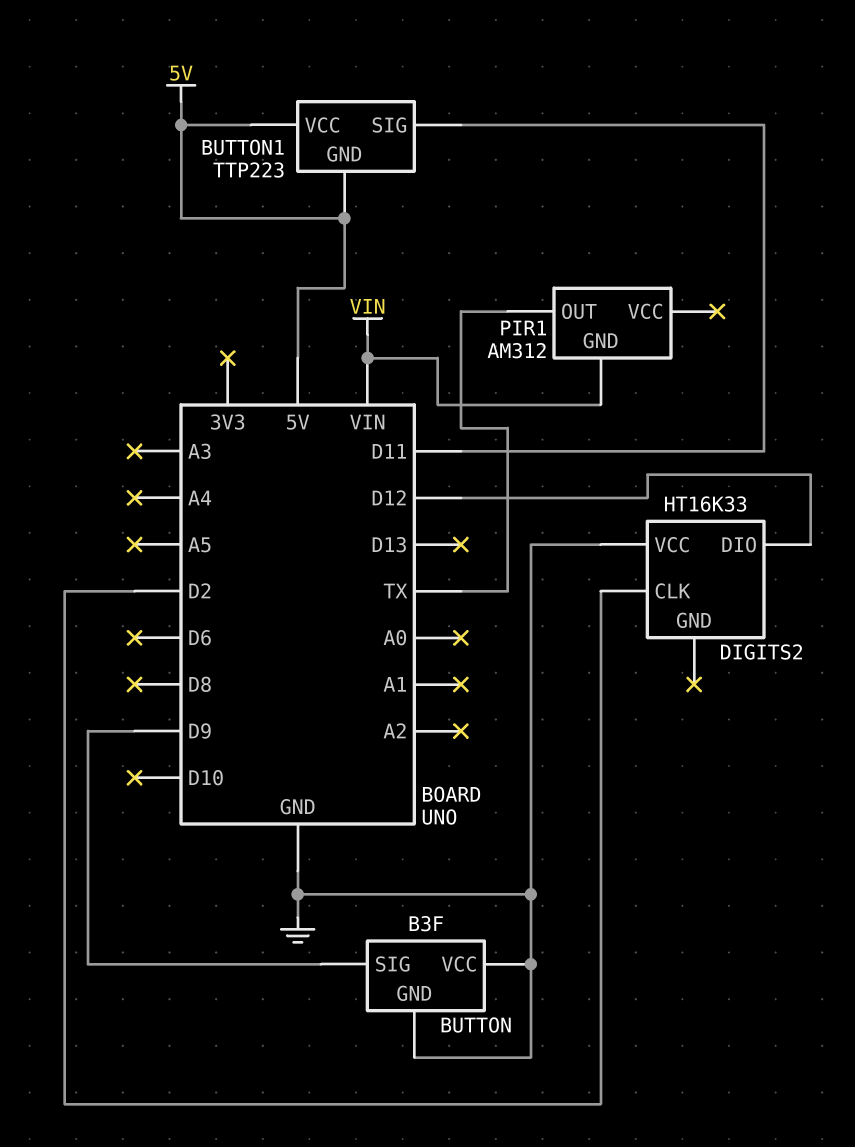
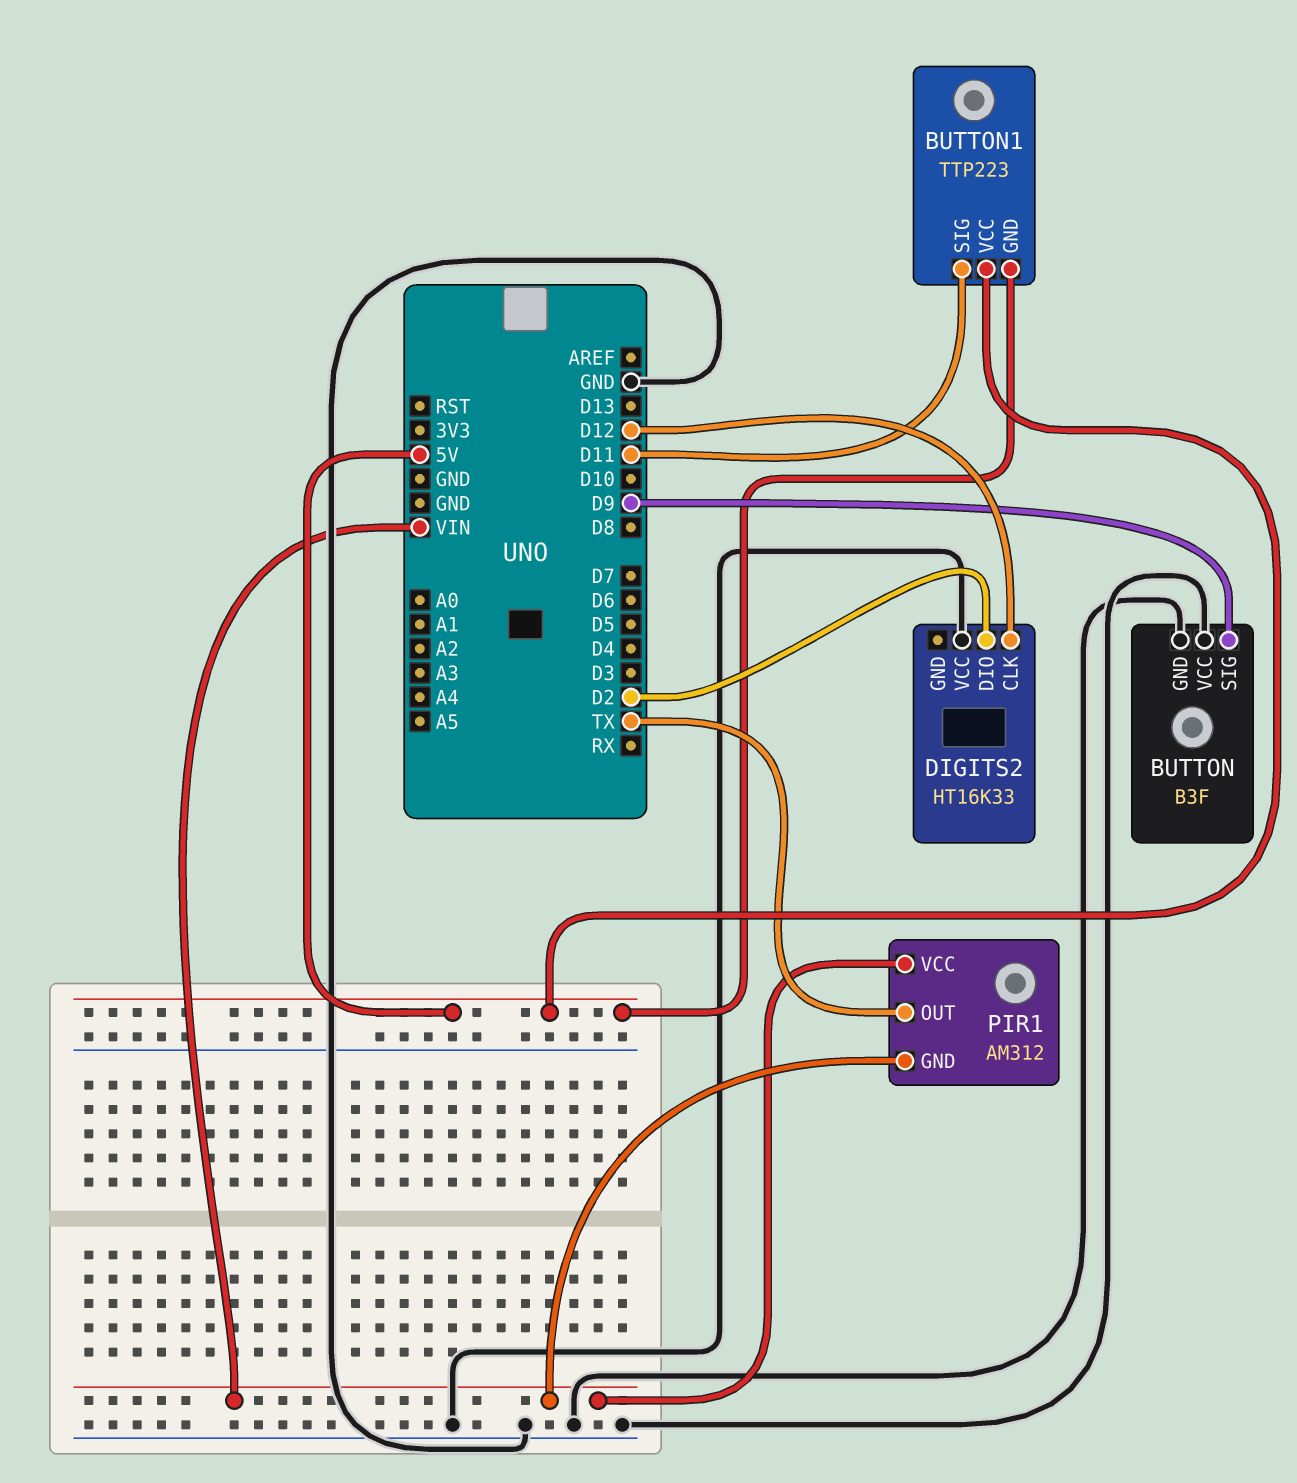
DIGITS2 pin CLK: D2 -> D12
DIGITS2 pin DIO: D12 -> D2
PIR1 pin VCC: none -> VIN

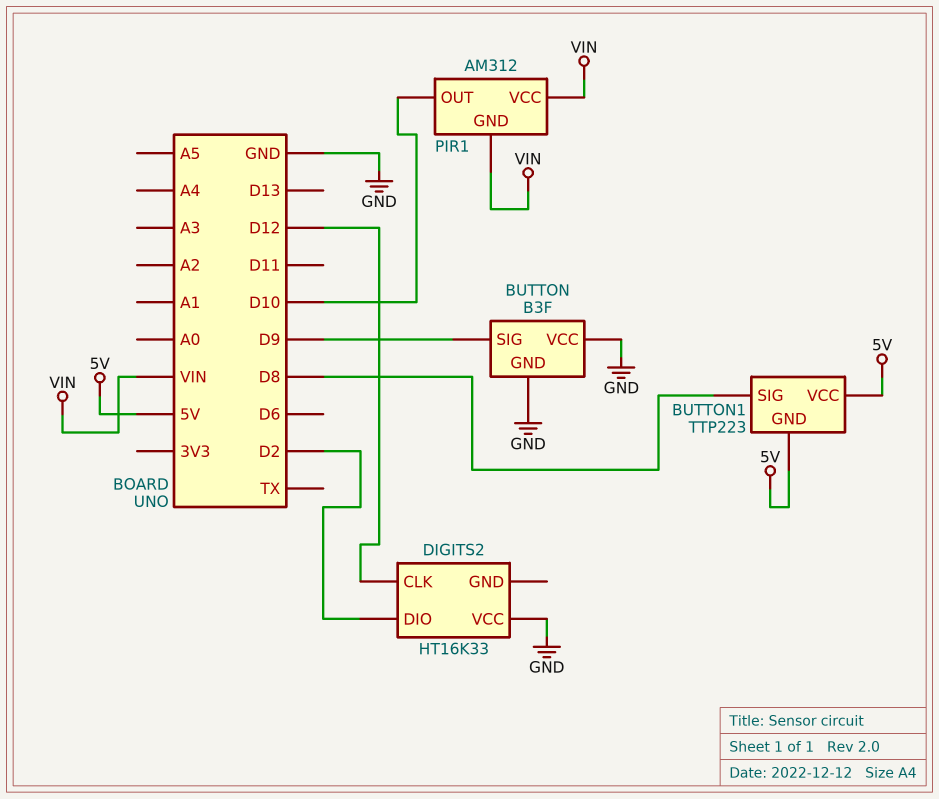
BUTTON1 pin SIG: D11 -> D8
PIR1 pin OUT: TX -> D10

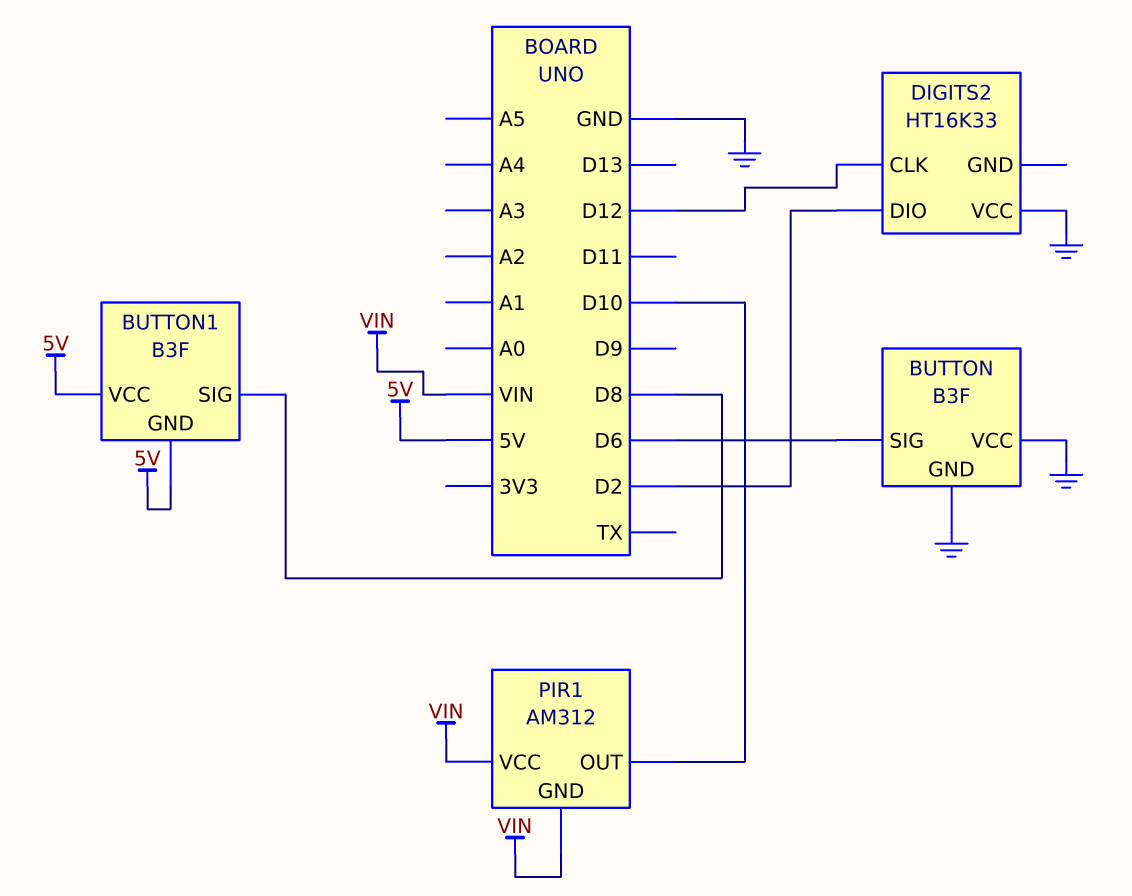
BUTTON pin SIG: D9 -> D6
BUTTON1: TTP223 -> B3F

